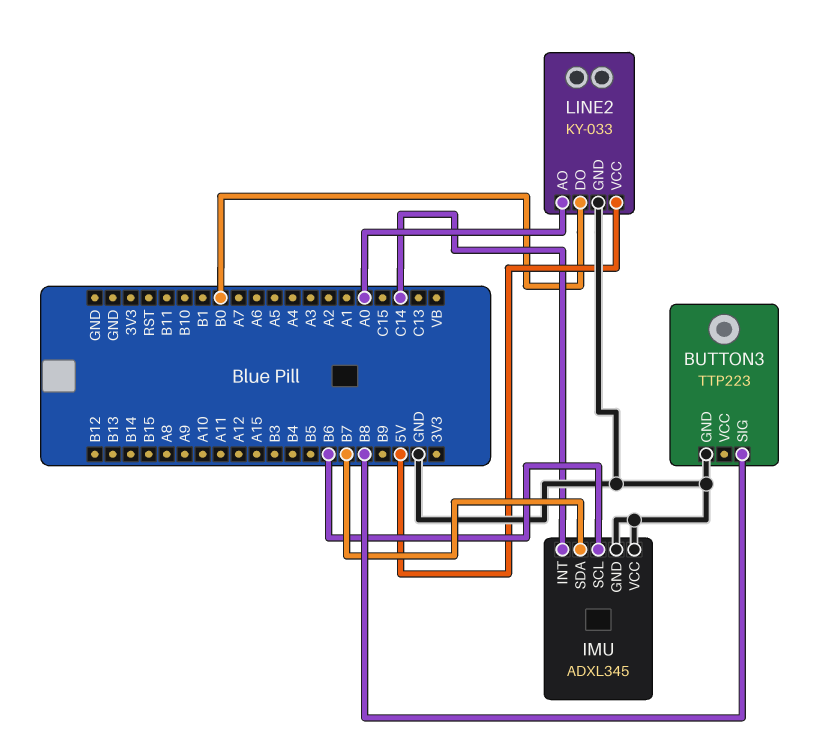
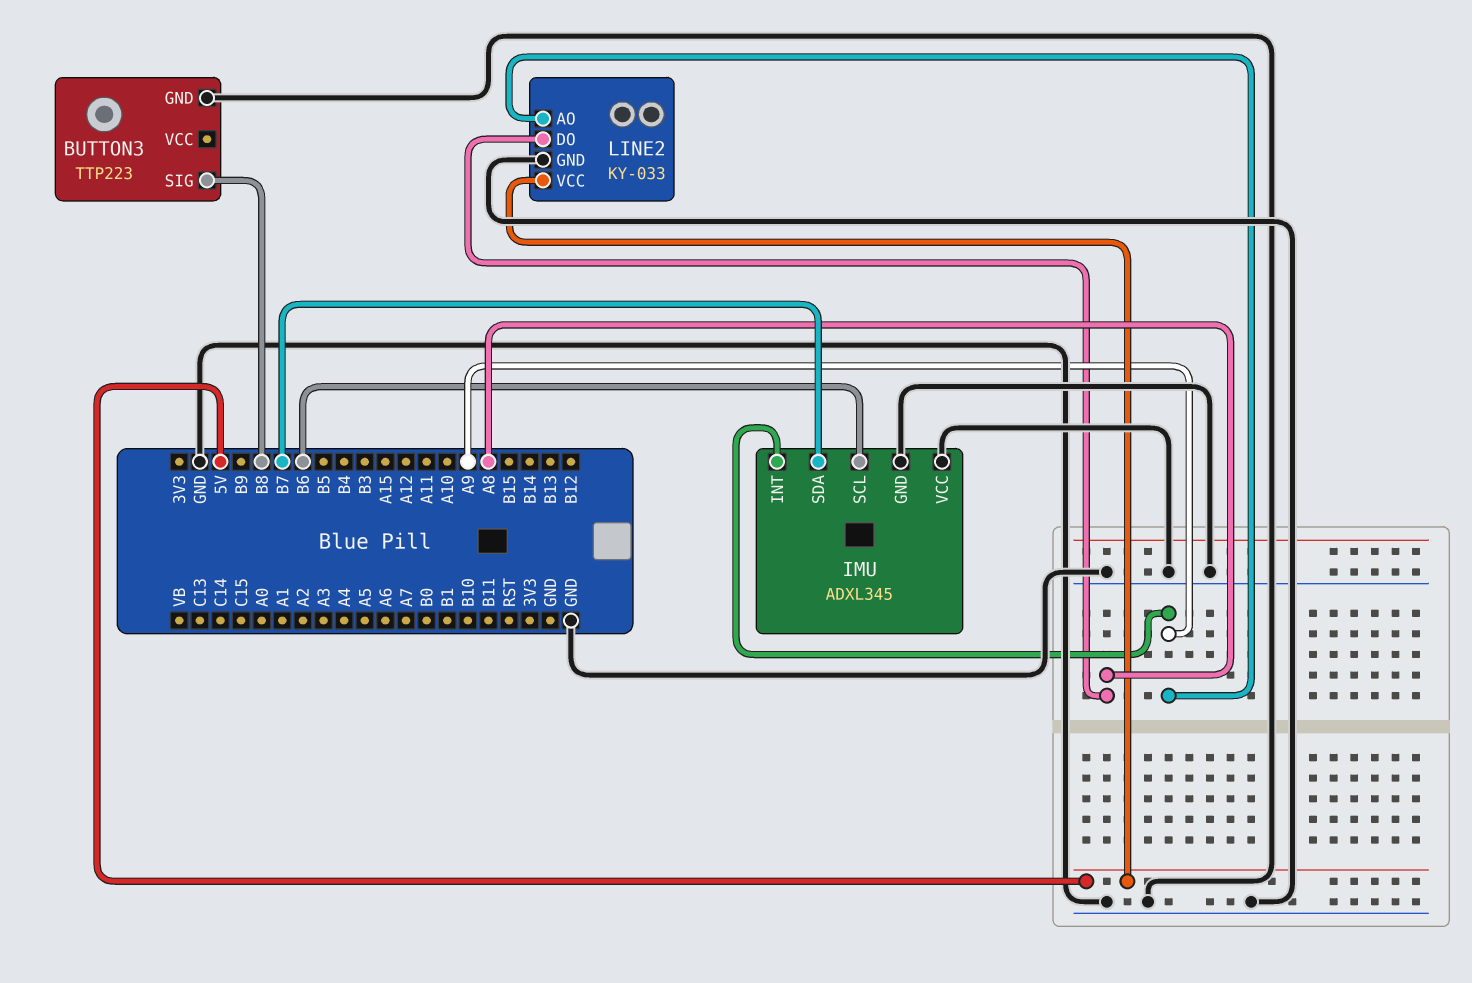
IMU pin INT: C14 -> A9
LINE2 pin AO: A0 -> A9
LINE2 pin DO: B0 -> A8

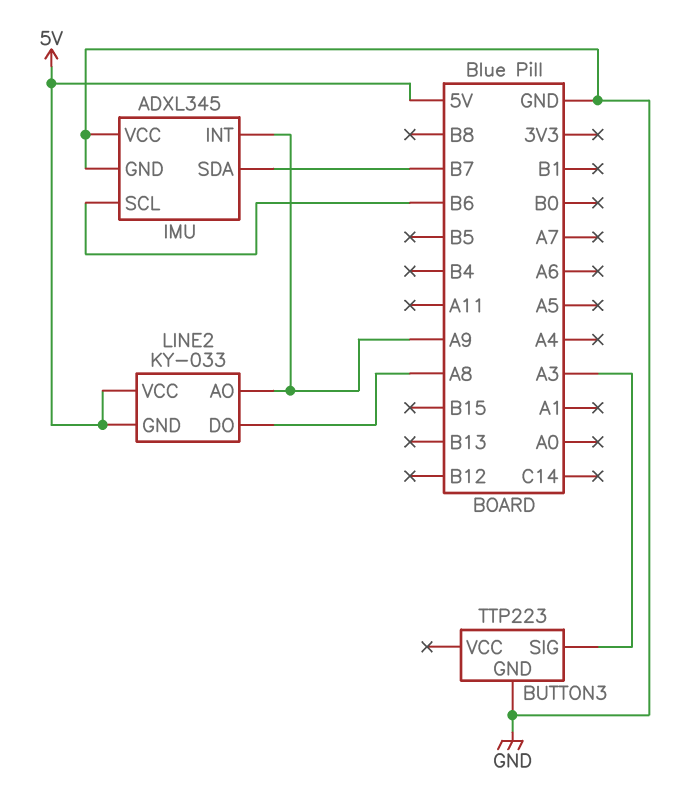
BUTTON3 pin SIG: B8 -> A3
LINE2 pin GND: GND -> 5V

